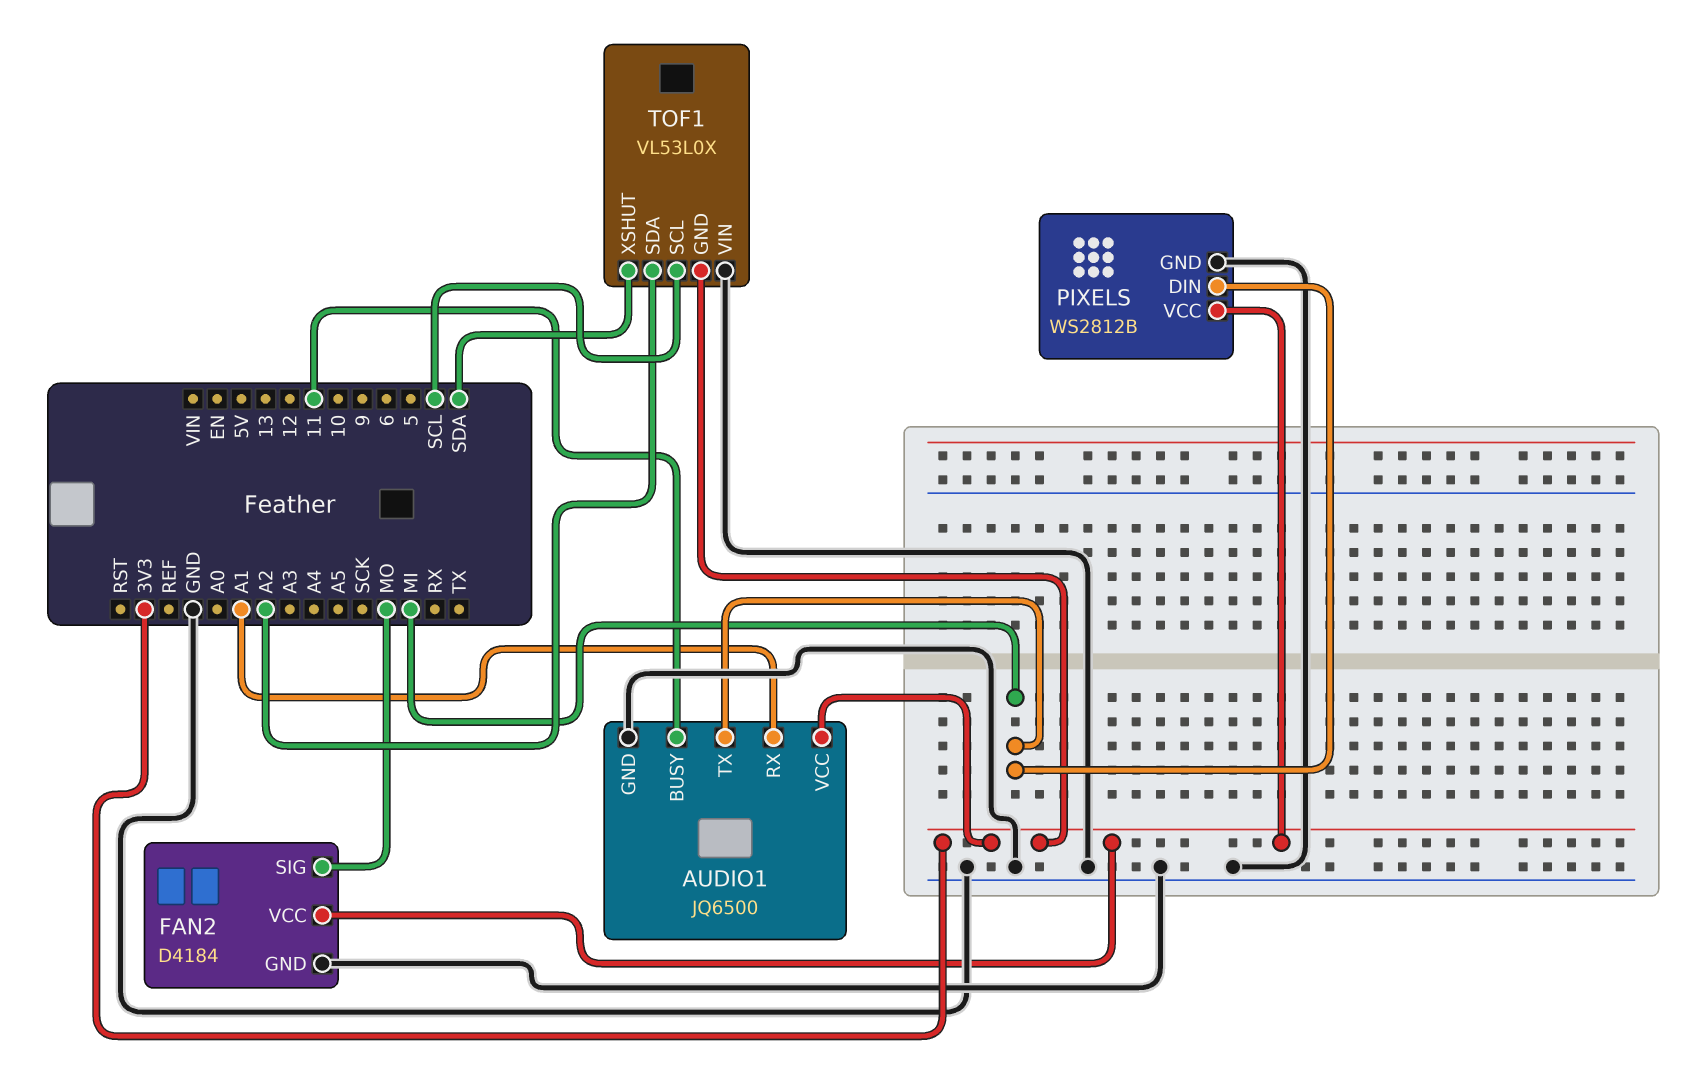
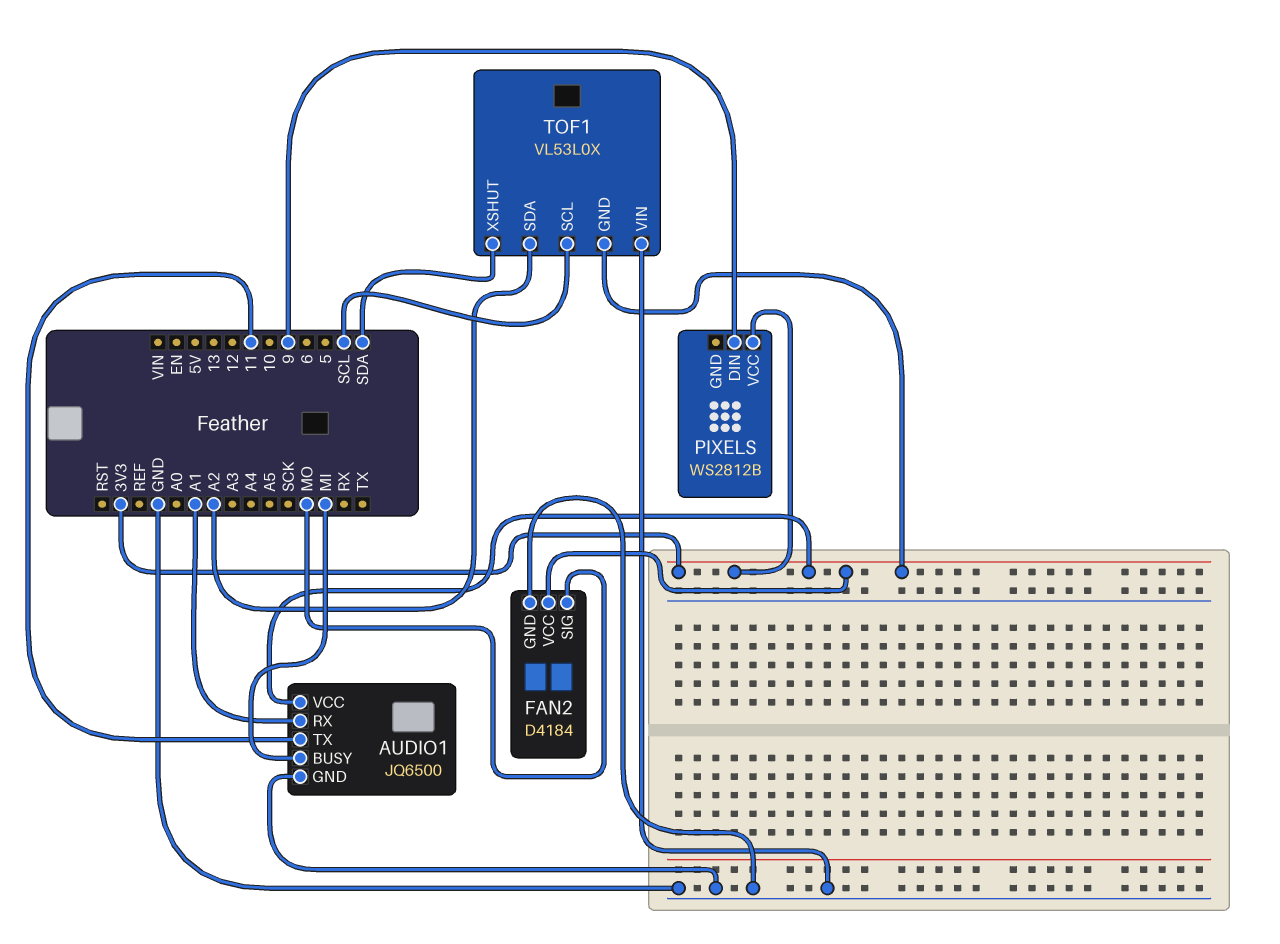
AUDIO1 pin BUSY: 11 -> MI
AUDIO1 pin TX: MI -> 11
PIXELS pin DIN: MI -> 9
PIXELS pin GND: GND -> none

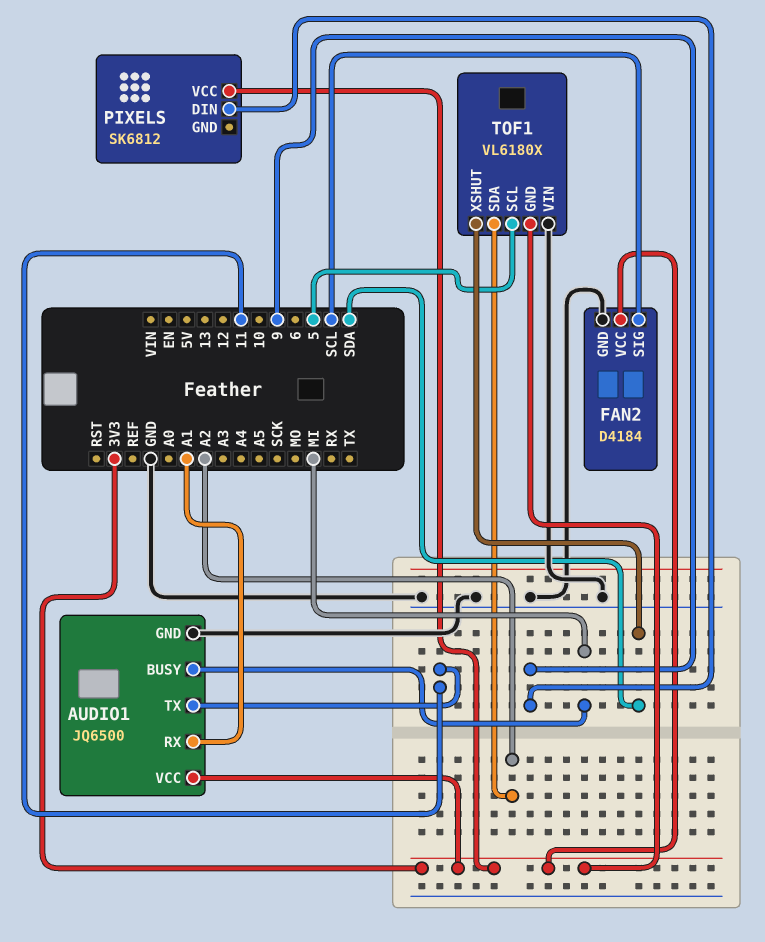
FAN2 pin SIG: MO -> SCL
PIXELS: WS2812B -> SK6812
TOF1: VL53L0X -> VL6180X
TOF1 pin SCL: SCL -> 5

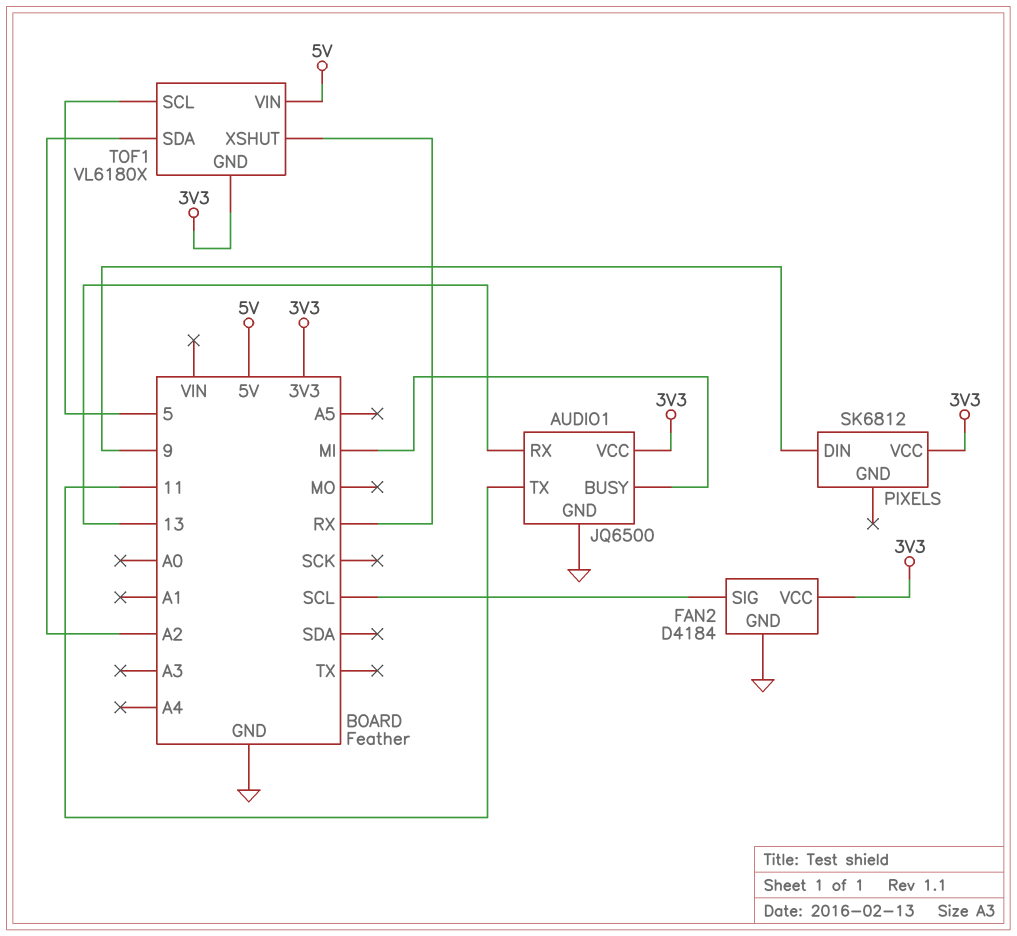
AUDIO1 pin RX: A1 -> 13
TOF1 pin VIN: GND -> 5V
TOF1 pin XSHUT: SDA -> RX

